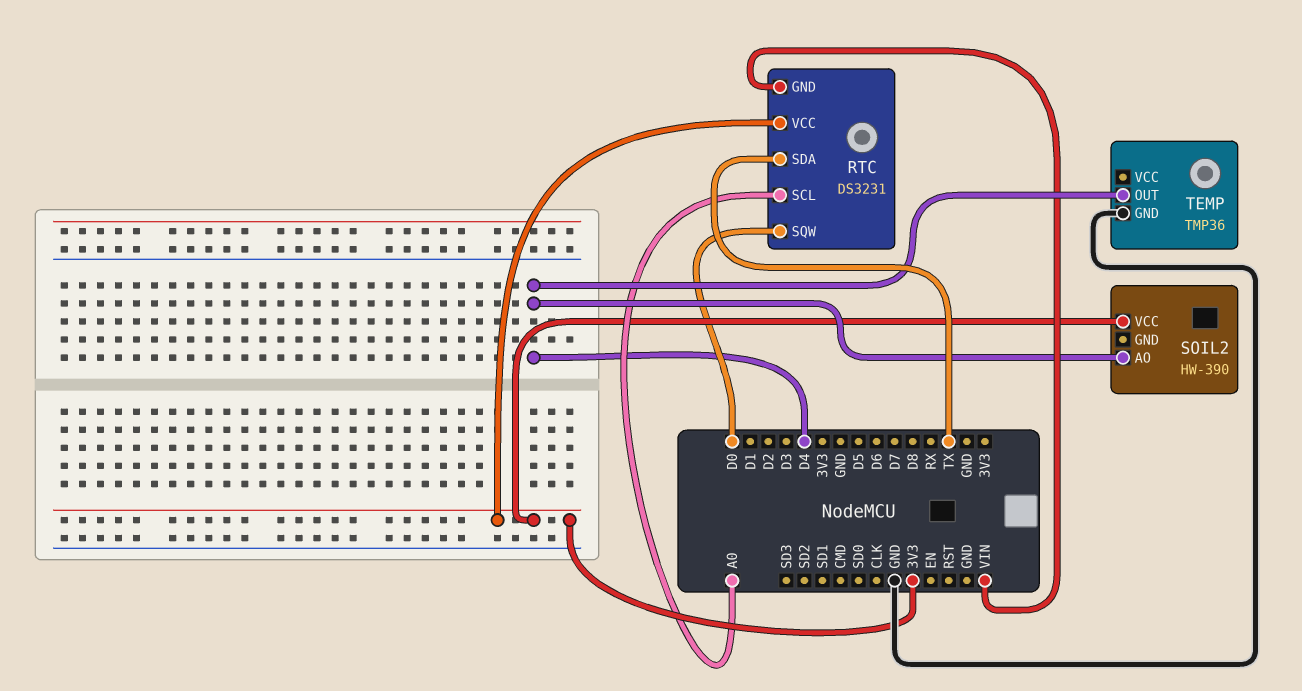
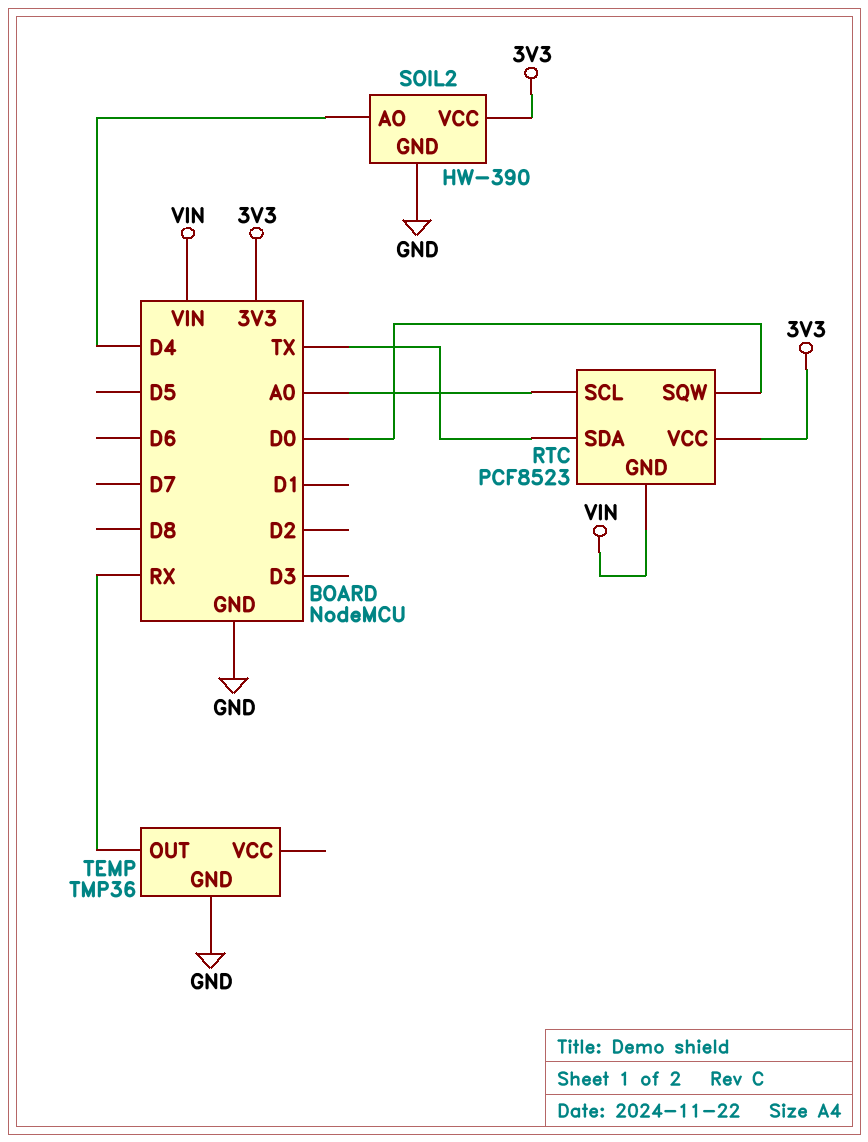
RTC: DS3231 -> PCF8523
SOIL2 pin GND: none -> GND
TEMP pin OUT: D4 -> RX

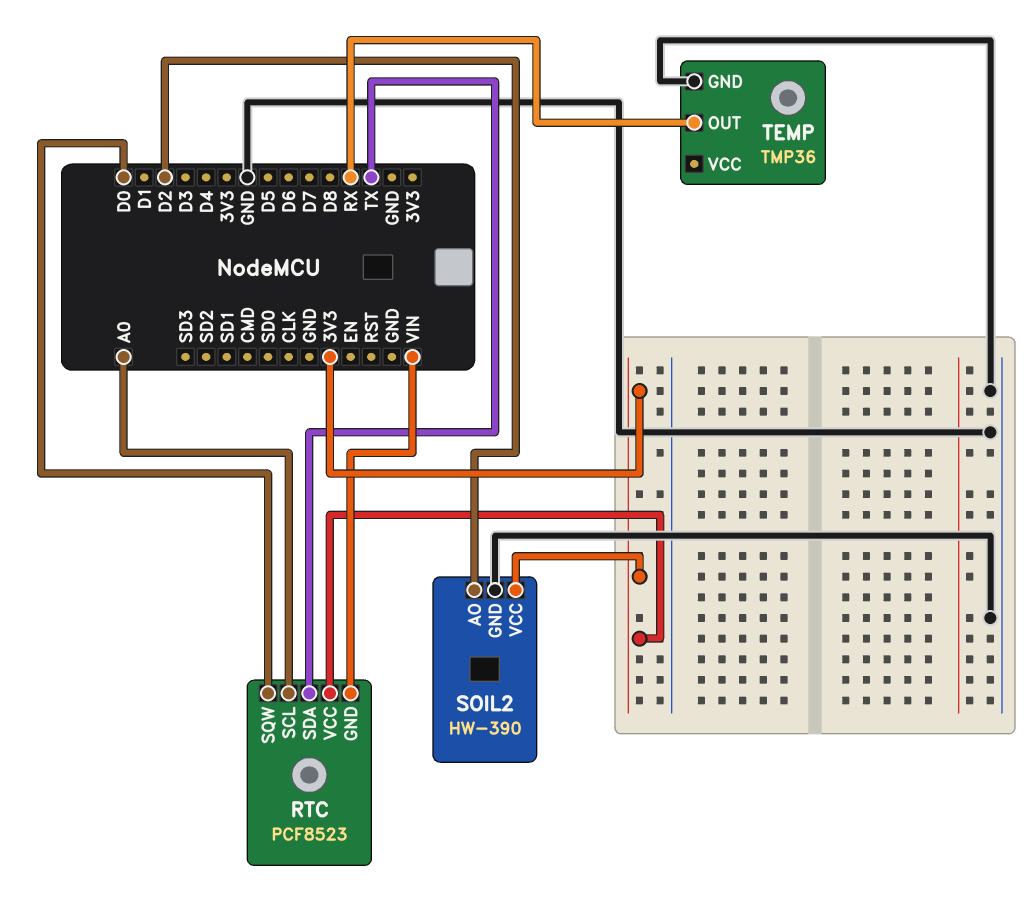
SOIL2 pin AO: D4 -> D2

